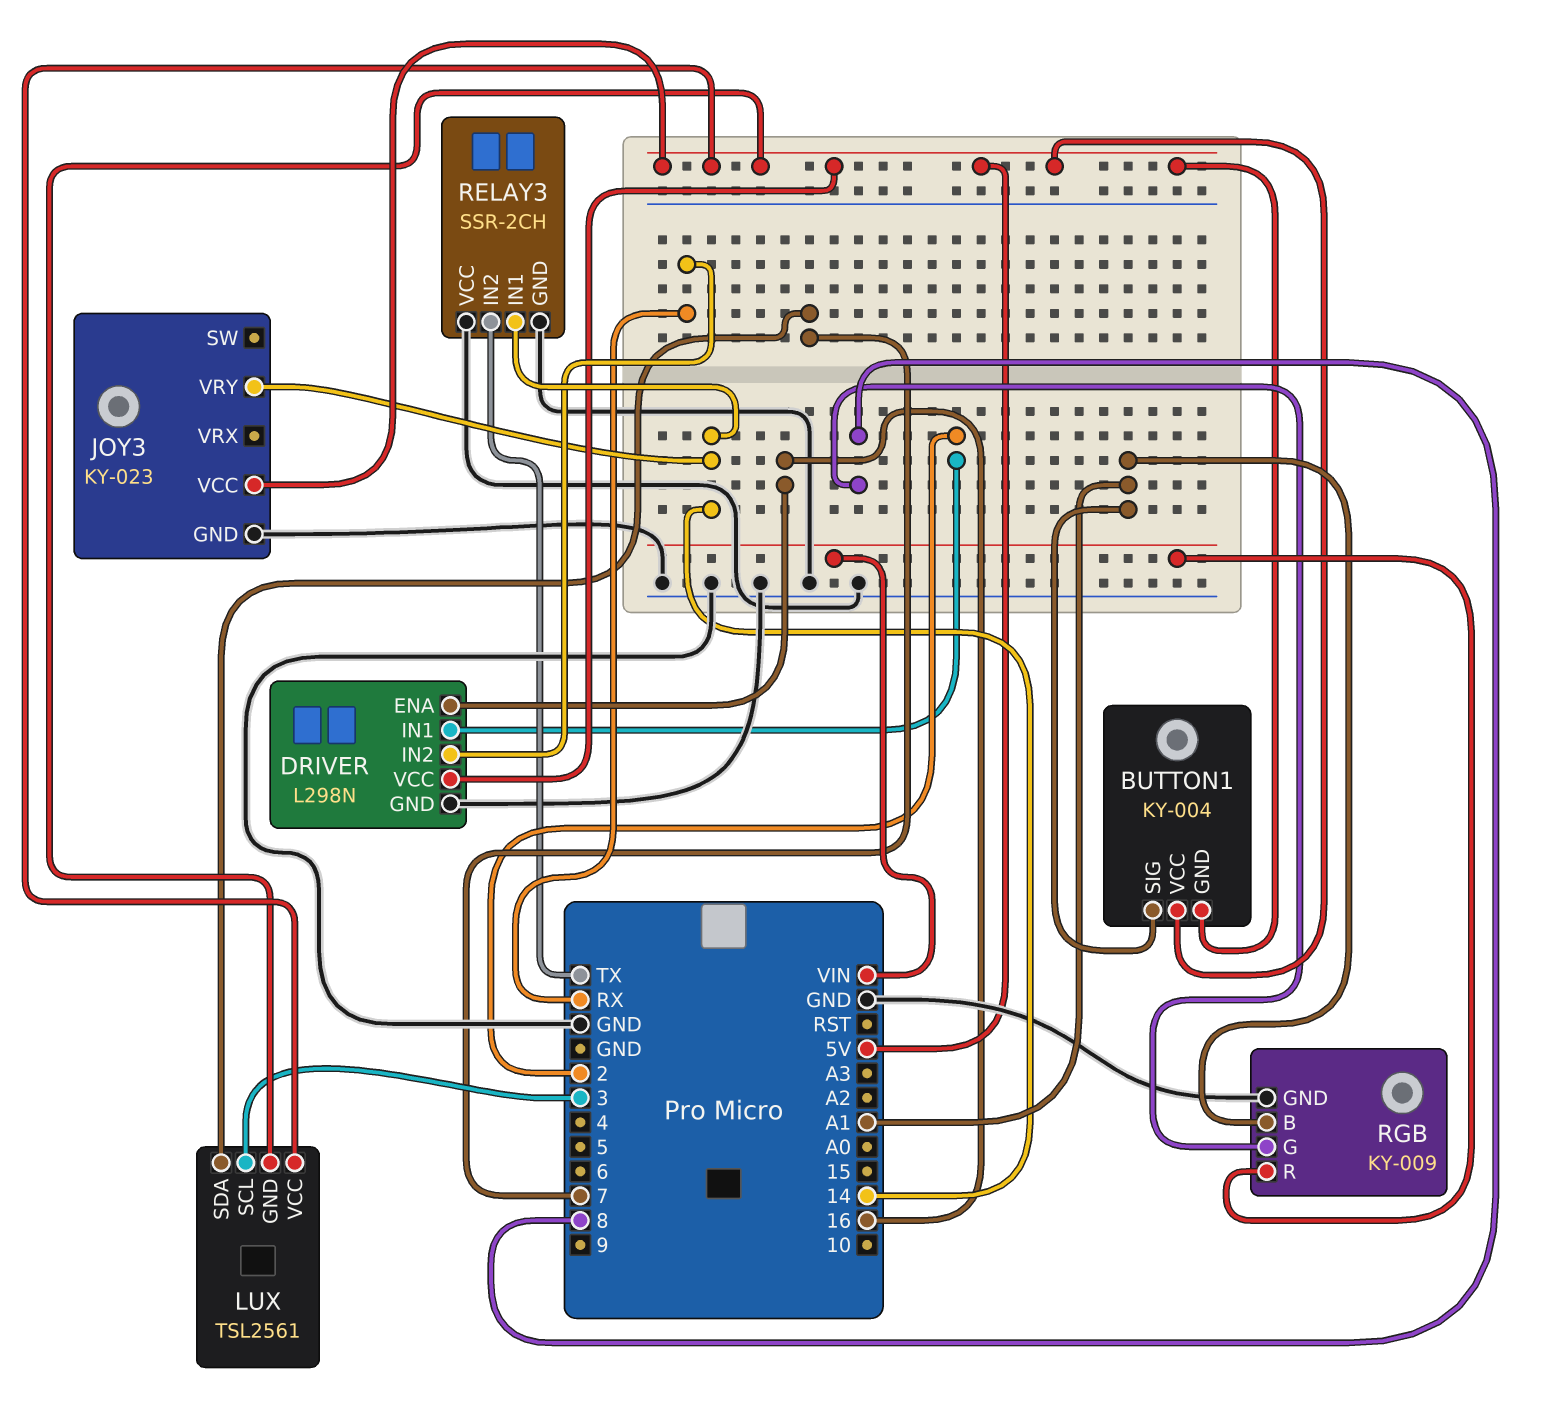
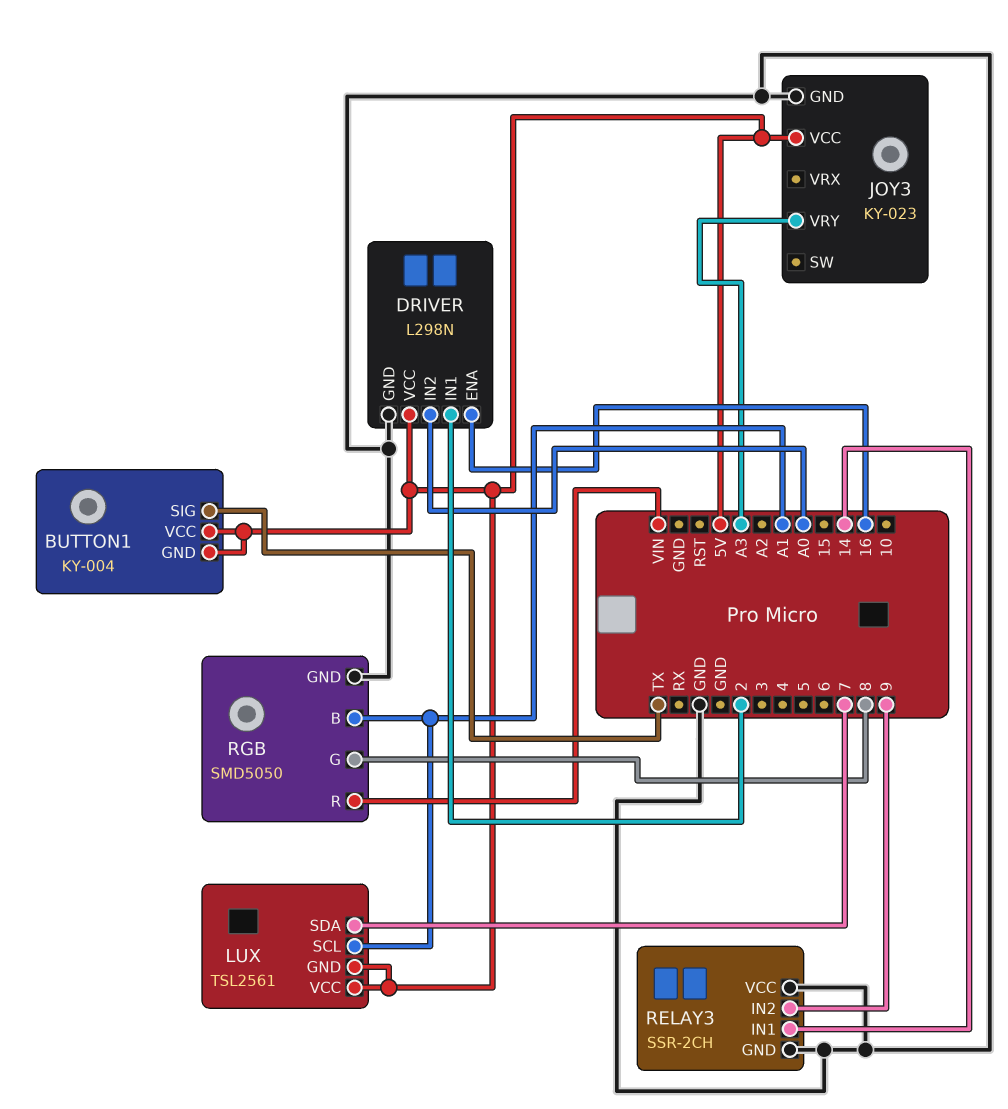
BUTTON1 pin SIG: A1 -> TX
DRIVER pin IN2: RX -> A0
JOY3 pin VRY: 14 -> A3
LUX pin SCL: 3 -> A1
RELAY3 pin IN2: TX -> 9
RGB: KY-009 -> SMD5050

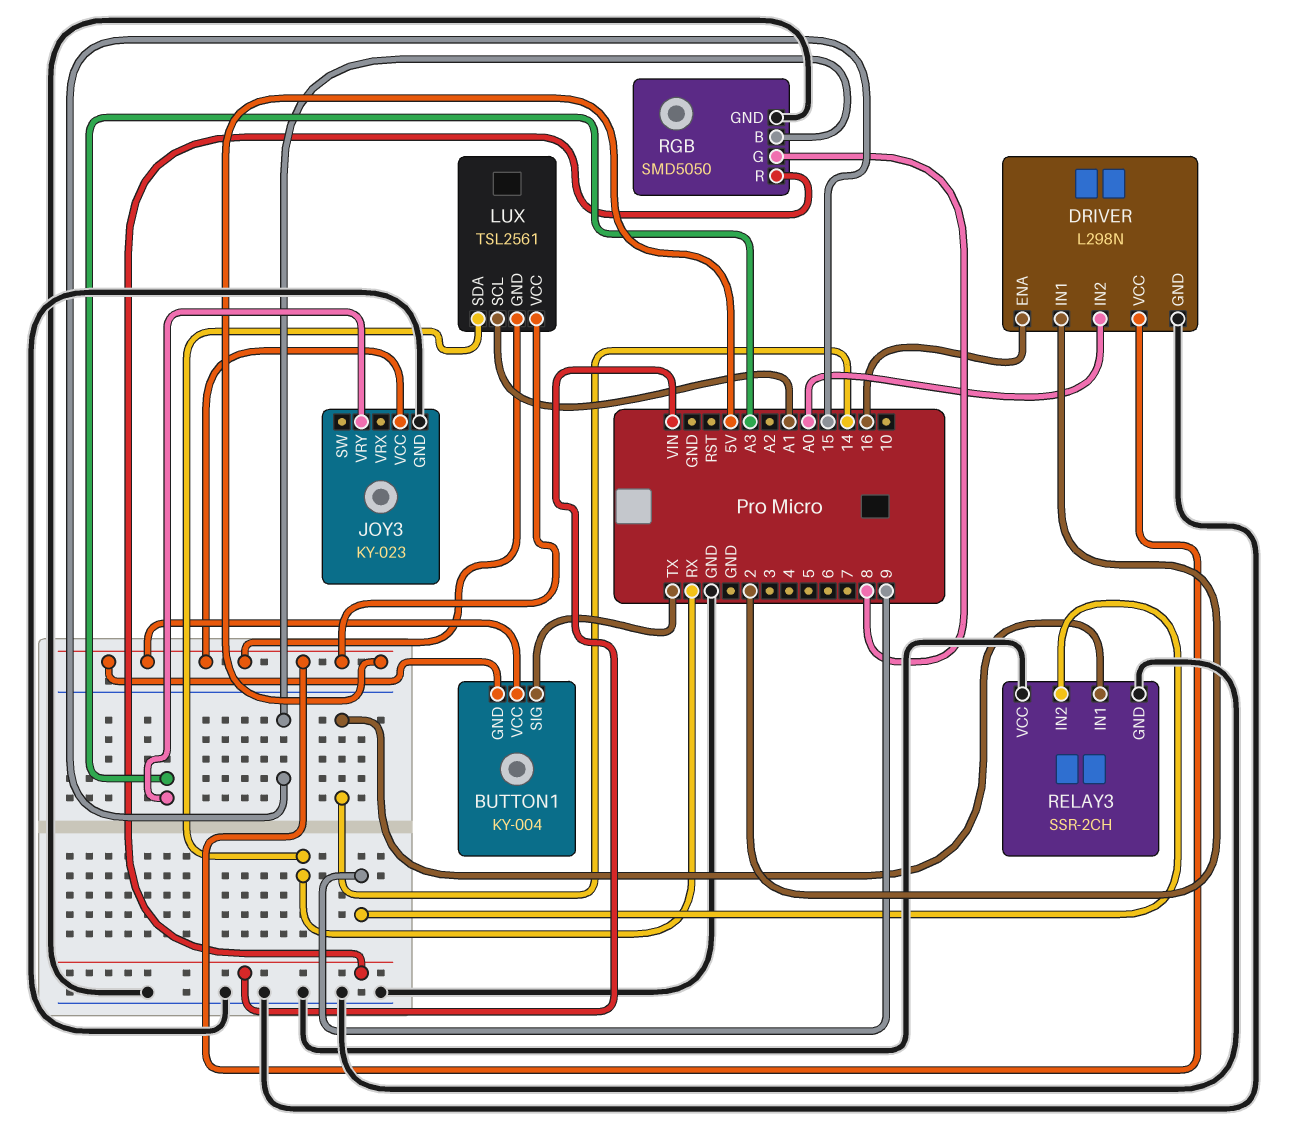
LUX pin SDA: 7 -> RX
RGB pin B: A1 -> 15

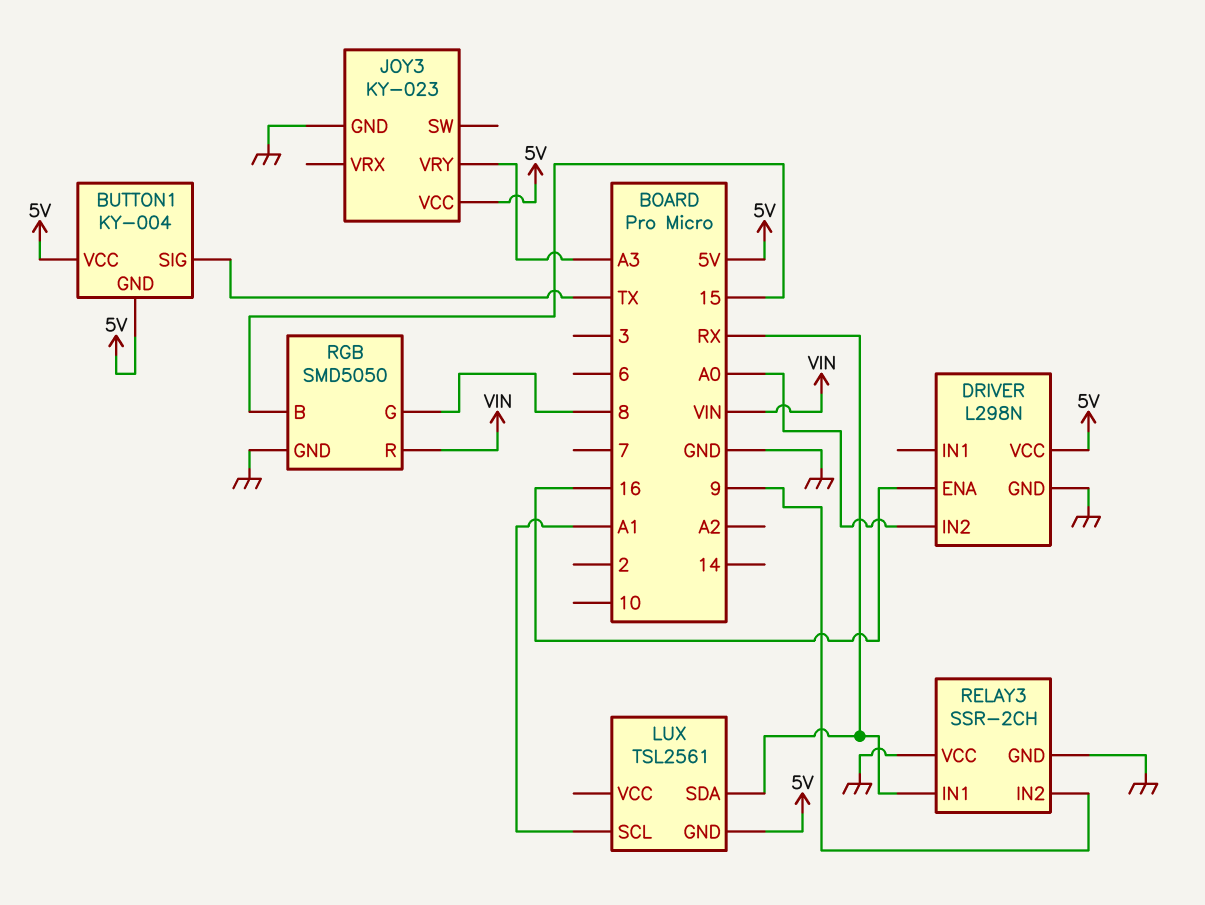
DRIVER pin IN1: 2 -> none
LUX pin VCC: 5V -> none
RELAY3 pin IN1: 14 -> RX

